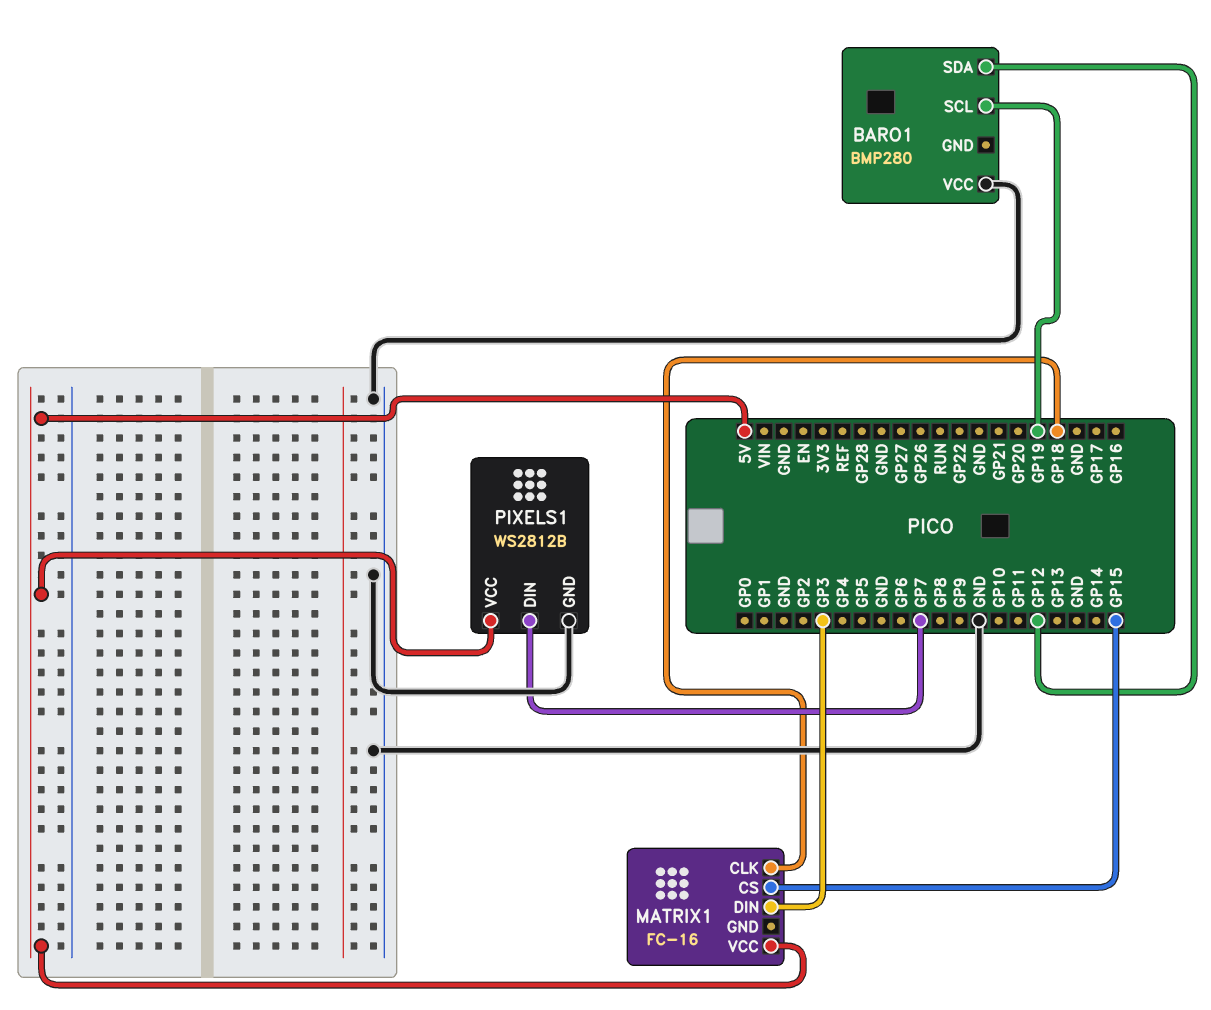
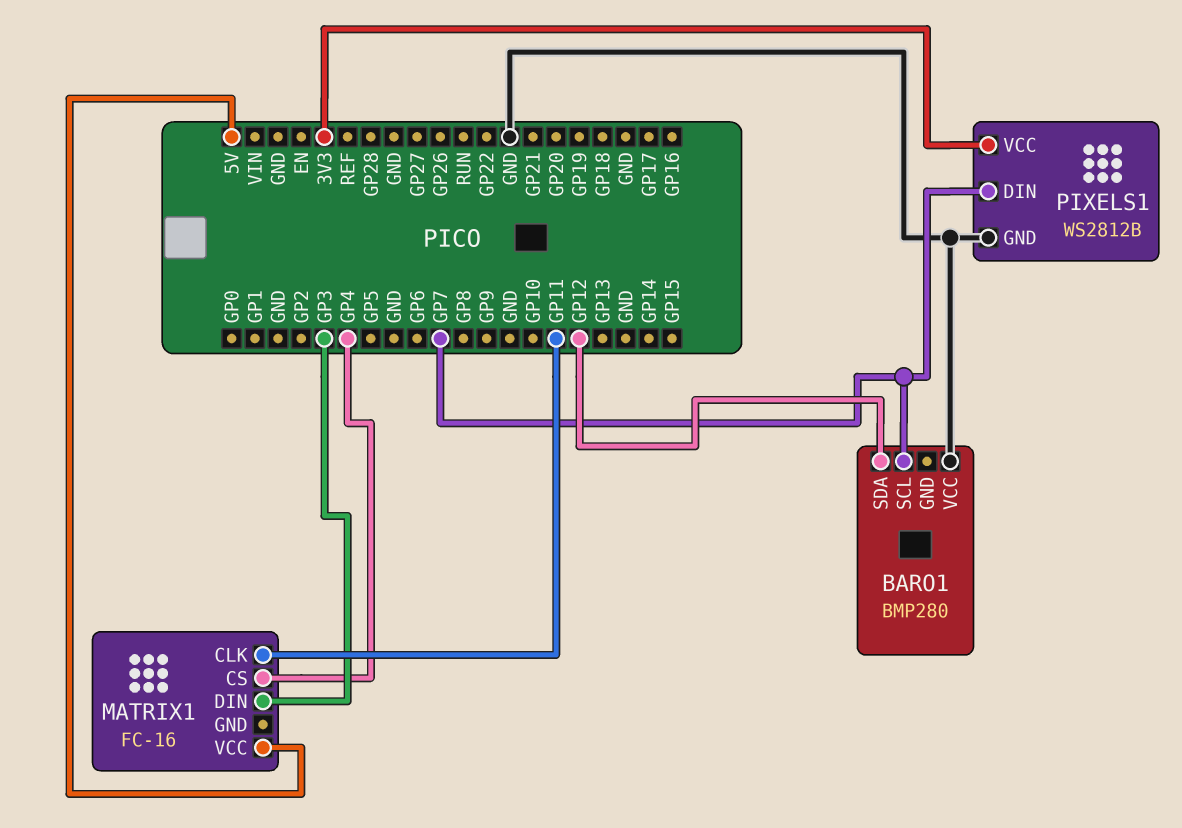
BARO1 pin SCL: GP19 -> GP7
MATRIX1 pin CLK: GP18 -> GP11
MATRIX1 pin CS: GP15 -> GP4
PIXELS1 pin VCC: 5V -> 3V3

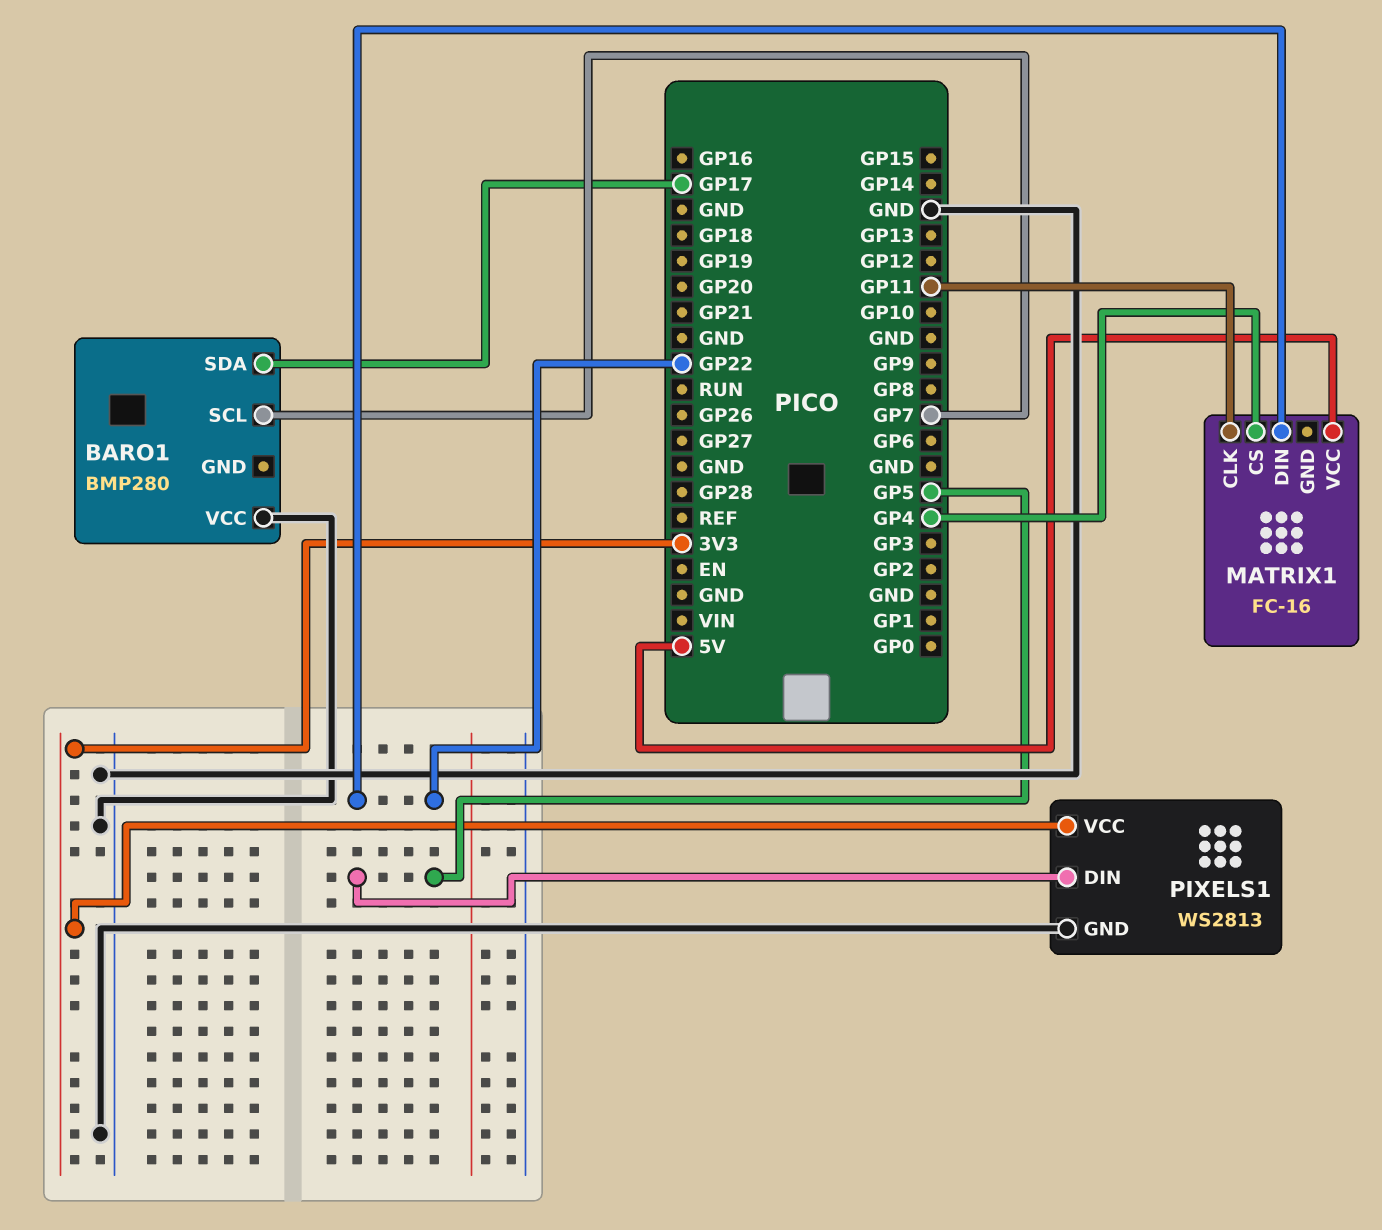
BARO1 pin SDA: GP12 -> GP17
MATRIX1 pin DIN: GP3 -> GP22
PIXELS1: WS2812B -> WS2813
PIXELS1 pin DIN: GP7 -> GP5

